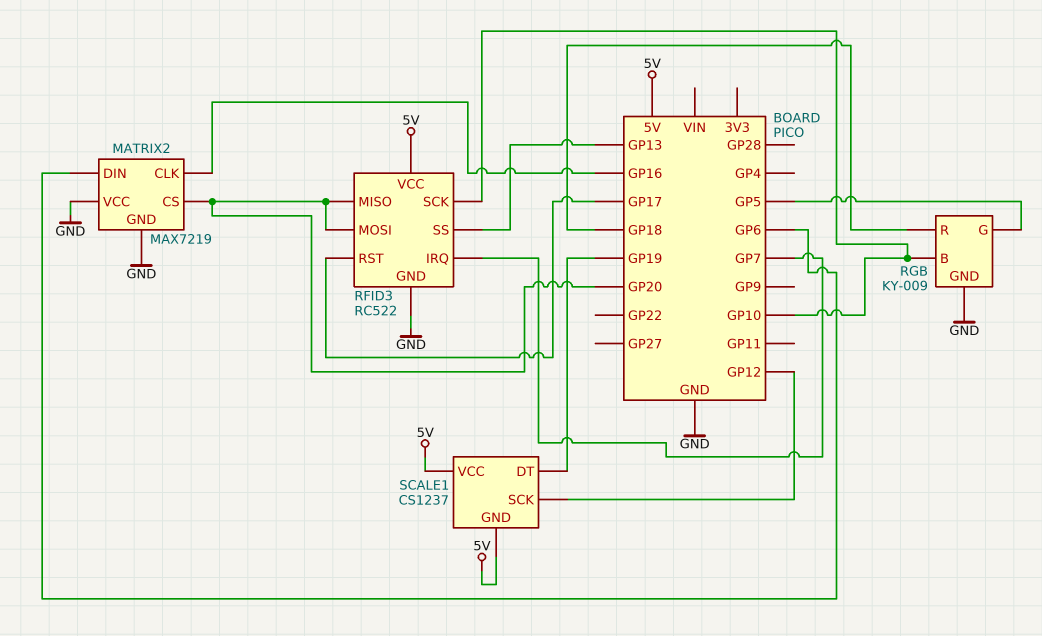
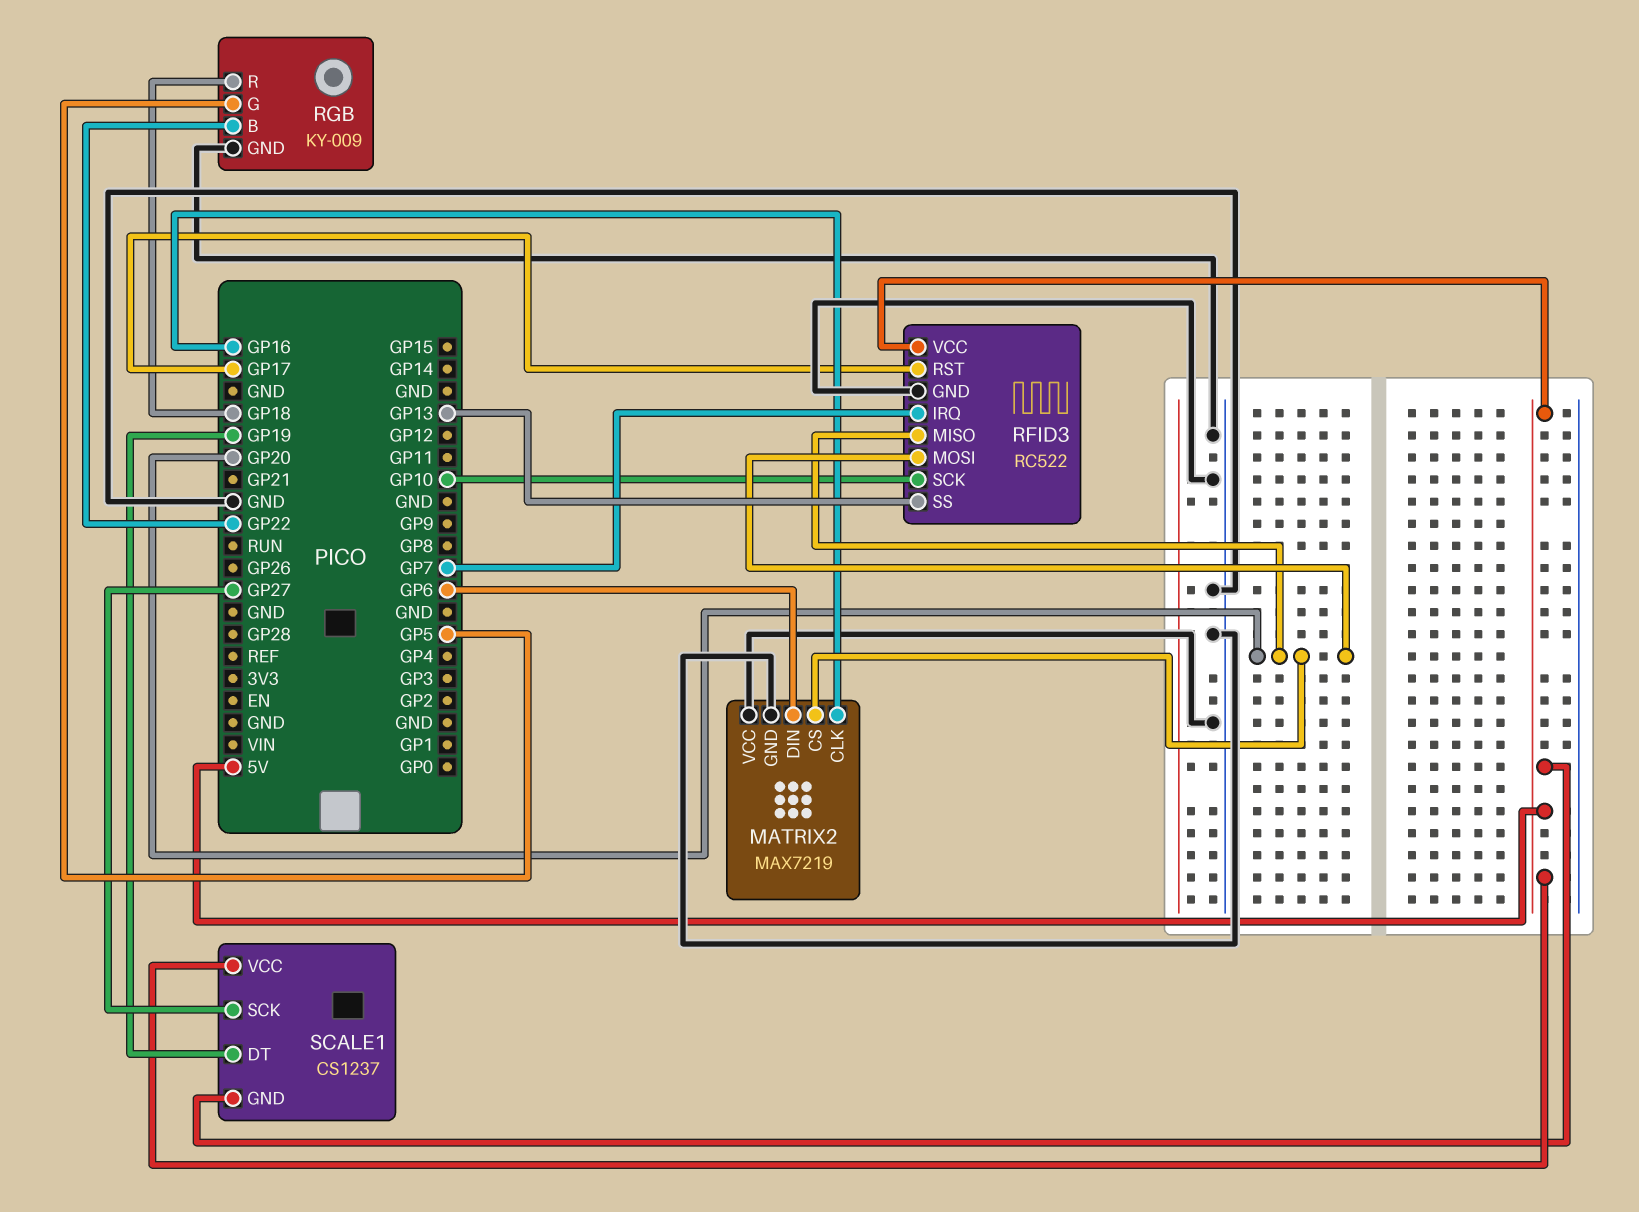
RGB pin B: GP10 -> GP22
SCALE1 pin SCK: GP12 -> GP27

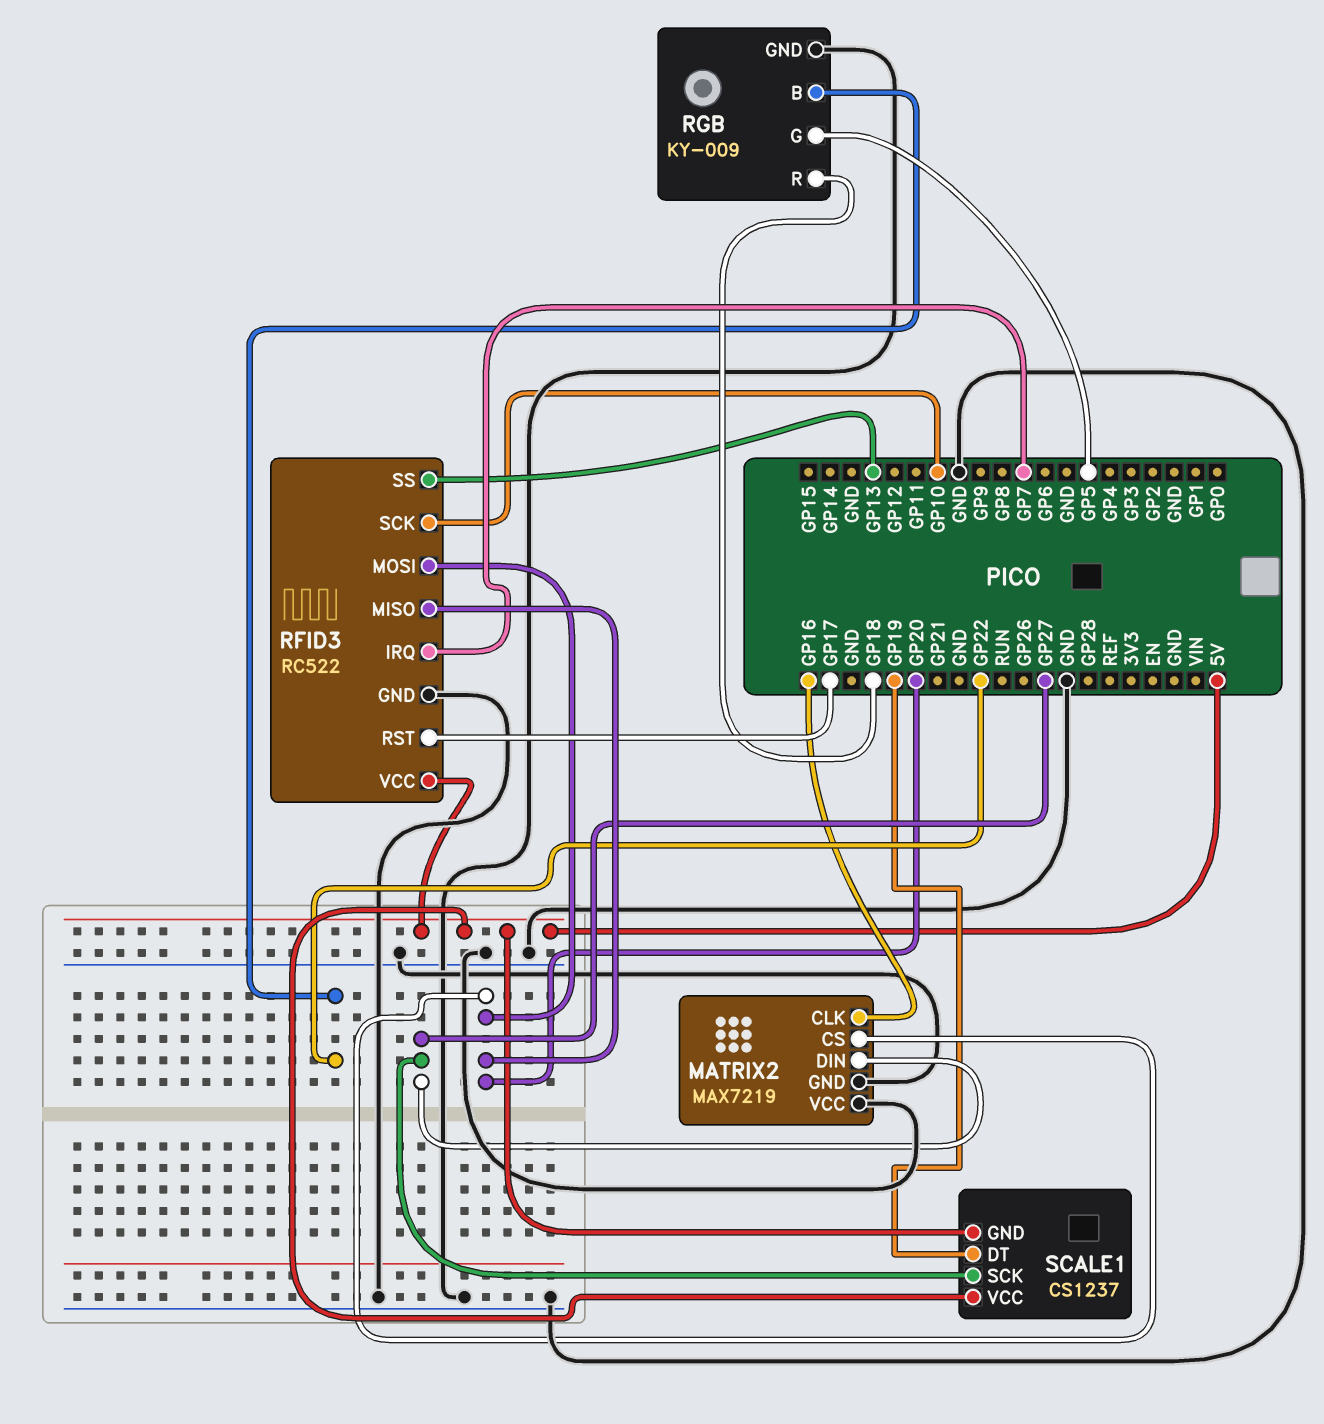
MATRIX2 pin DIN: GP6 -> GP27

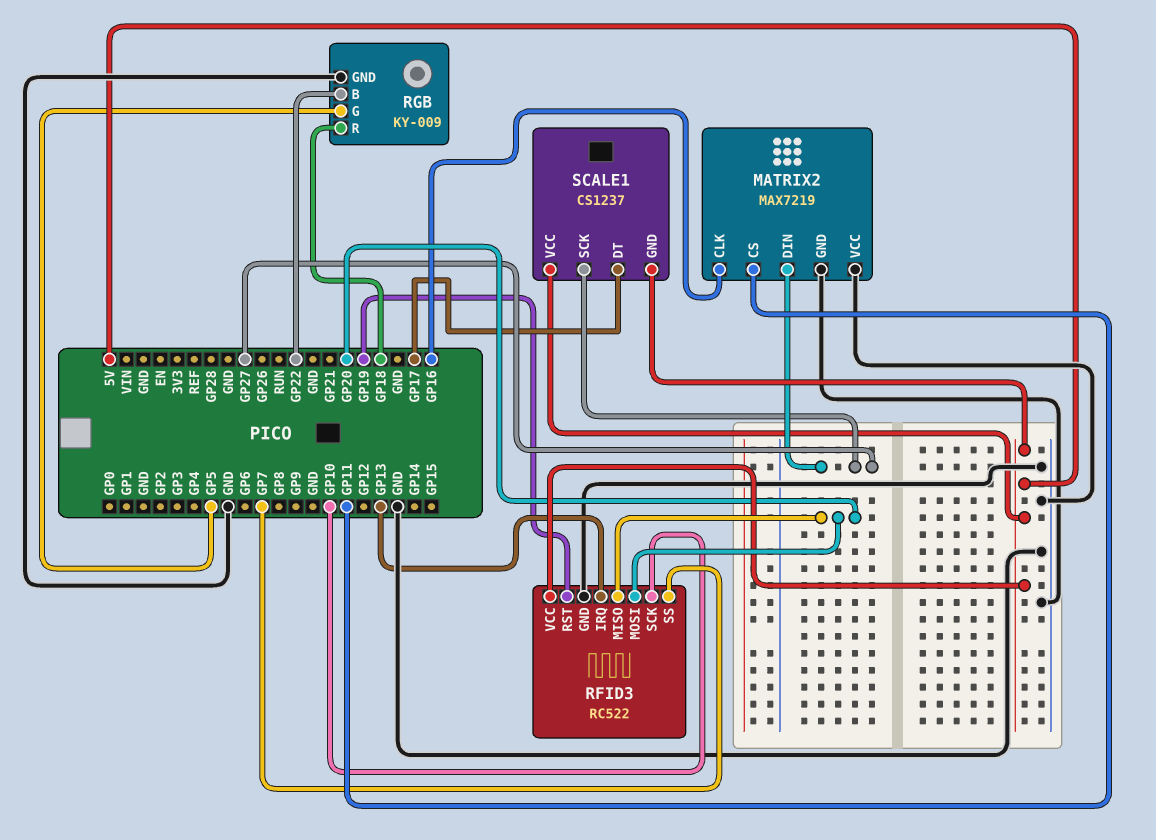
MATRIX2 pin CS: GP20 -> GP11
RFID3 pin IRQ: GP7 -> GP13
RFID3 pin RST: GP17 -> GP19
RFID3 pin SS: GP13 -> GP7
SCALE1 pin DT: GP19 -> GP17

